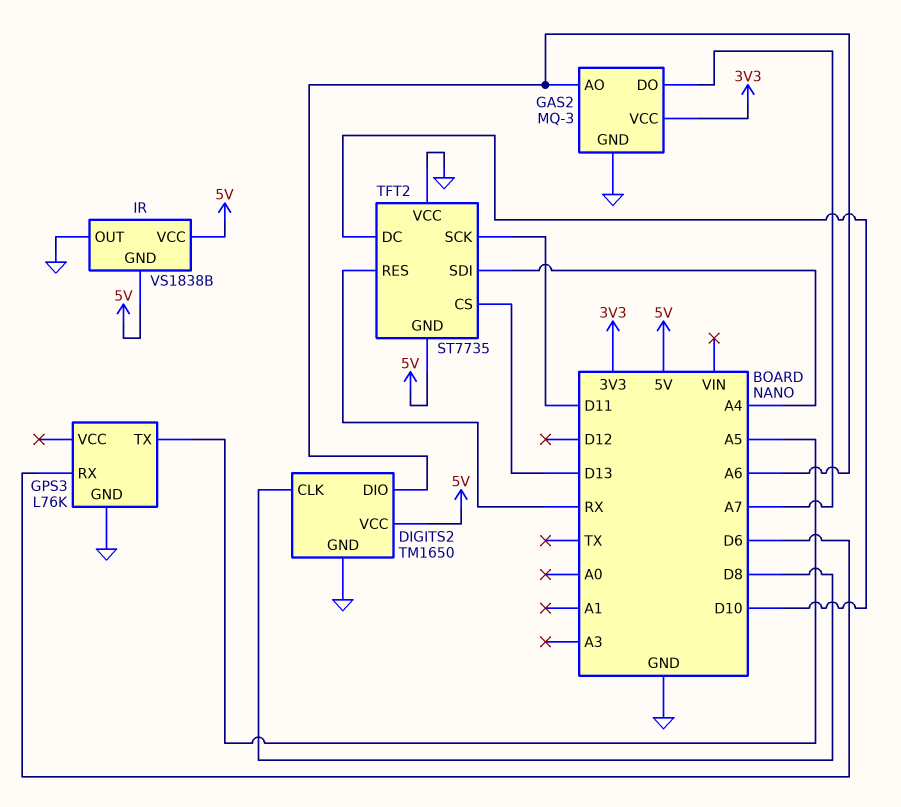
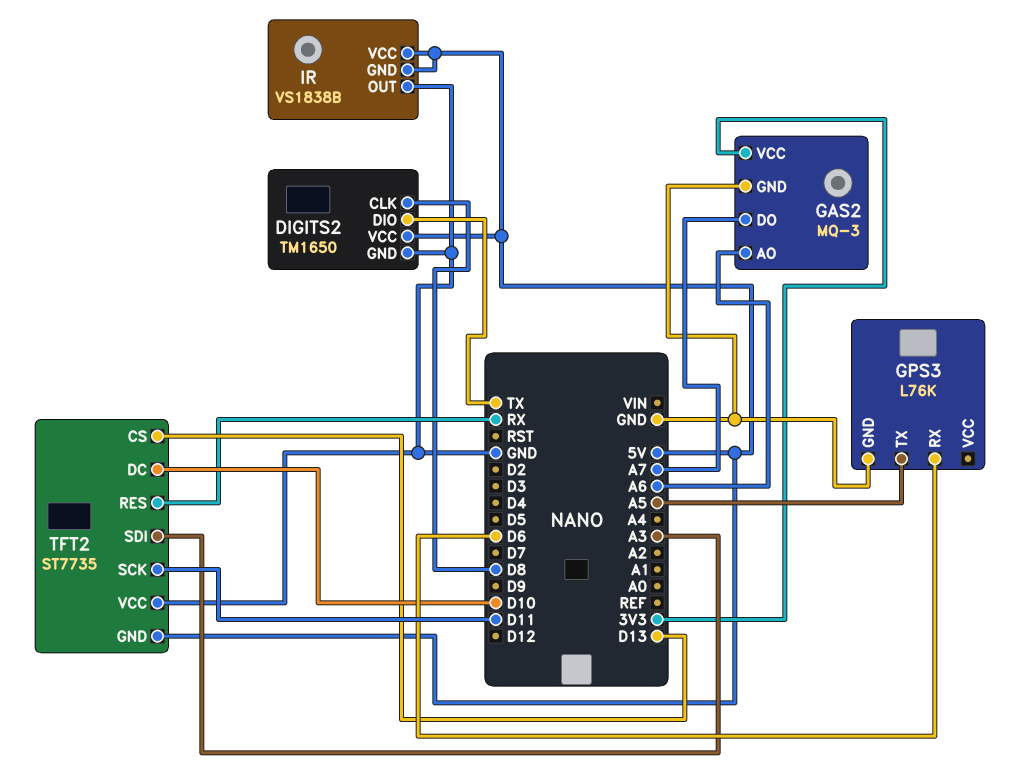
DIGITS2 pin DIO: A6 -> TX
TFT2 pin SDI: A4 -> A3

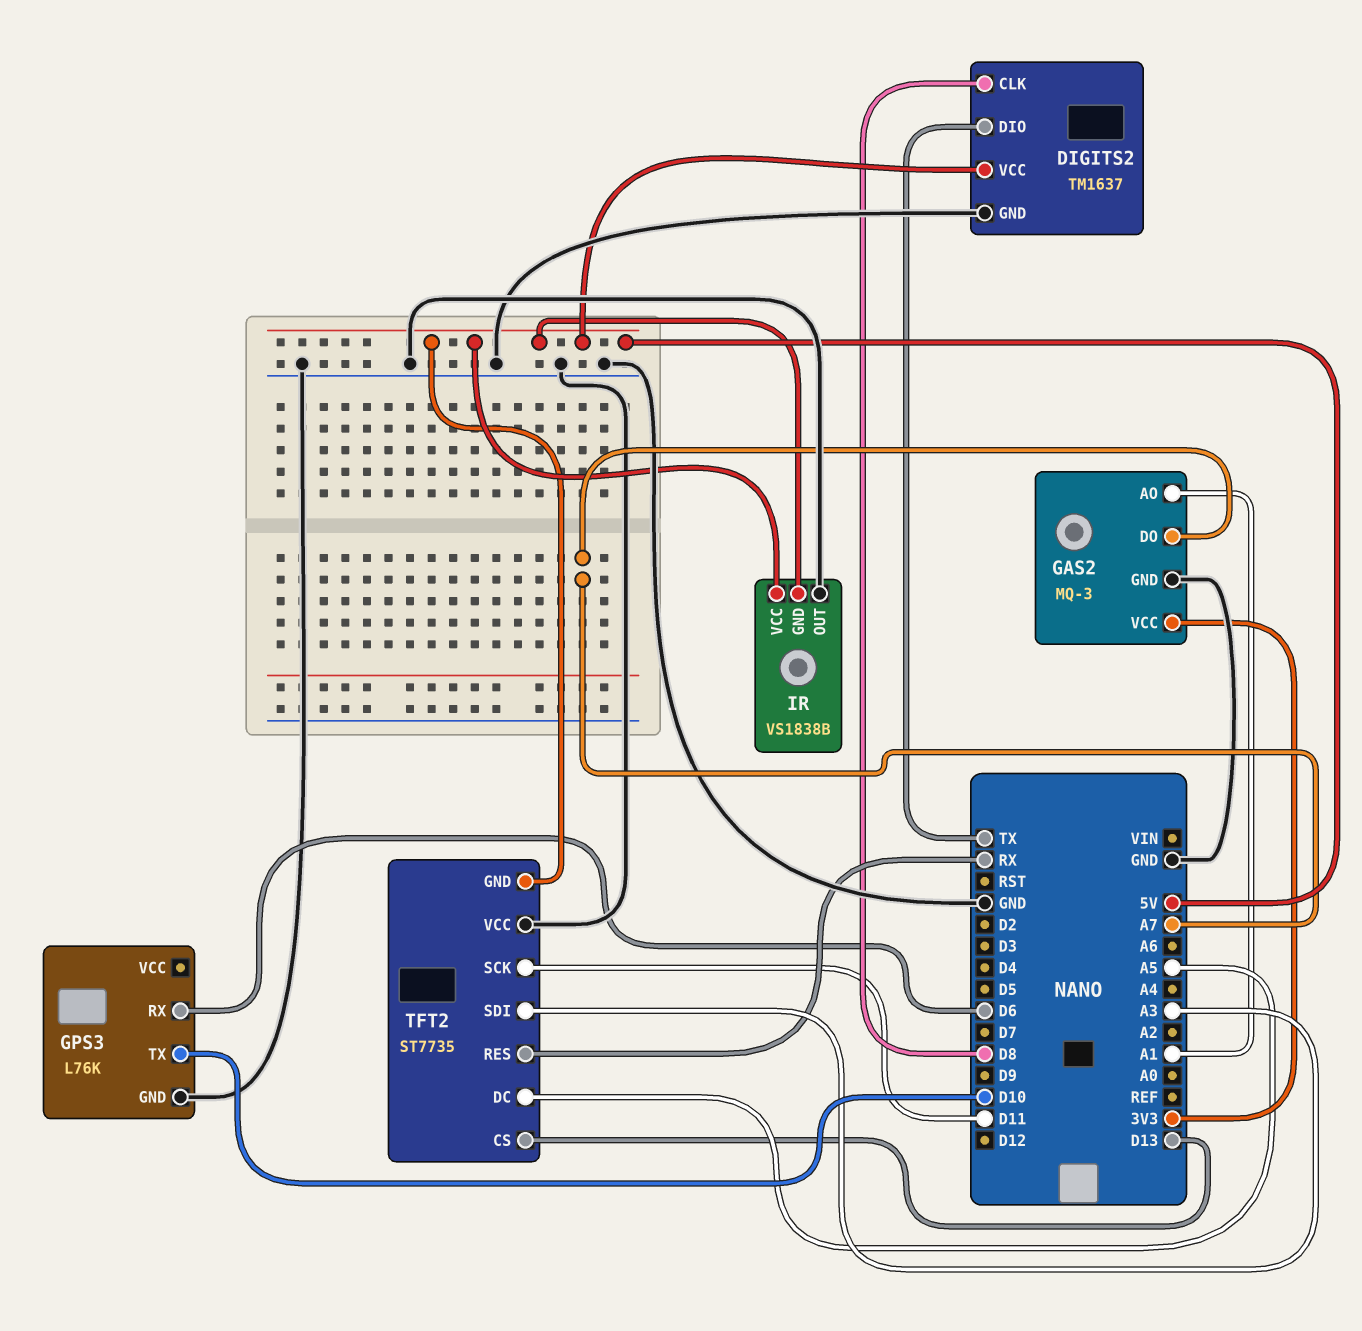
DIGITS2: TM1650 -> TM1637
GAS2 pin AO: A6 -> A1
GPS3 pin TX: A5 -> D10
TFT2 pin DC: D10 -> A5

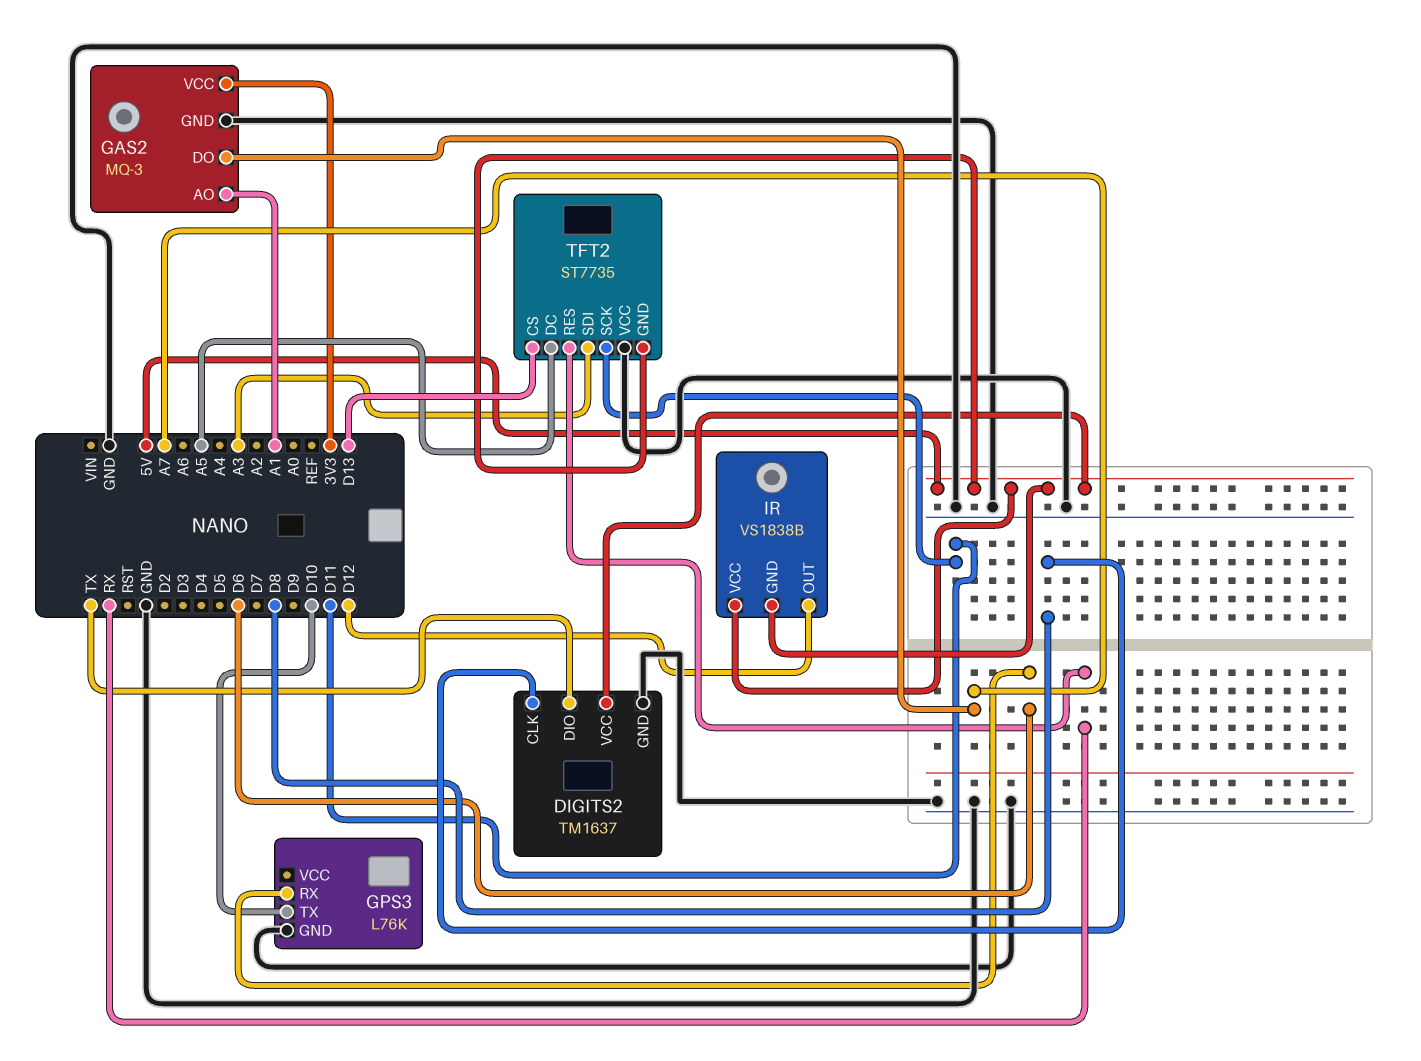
IR pin OUT: GND -> D12

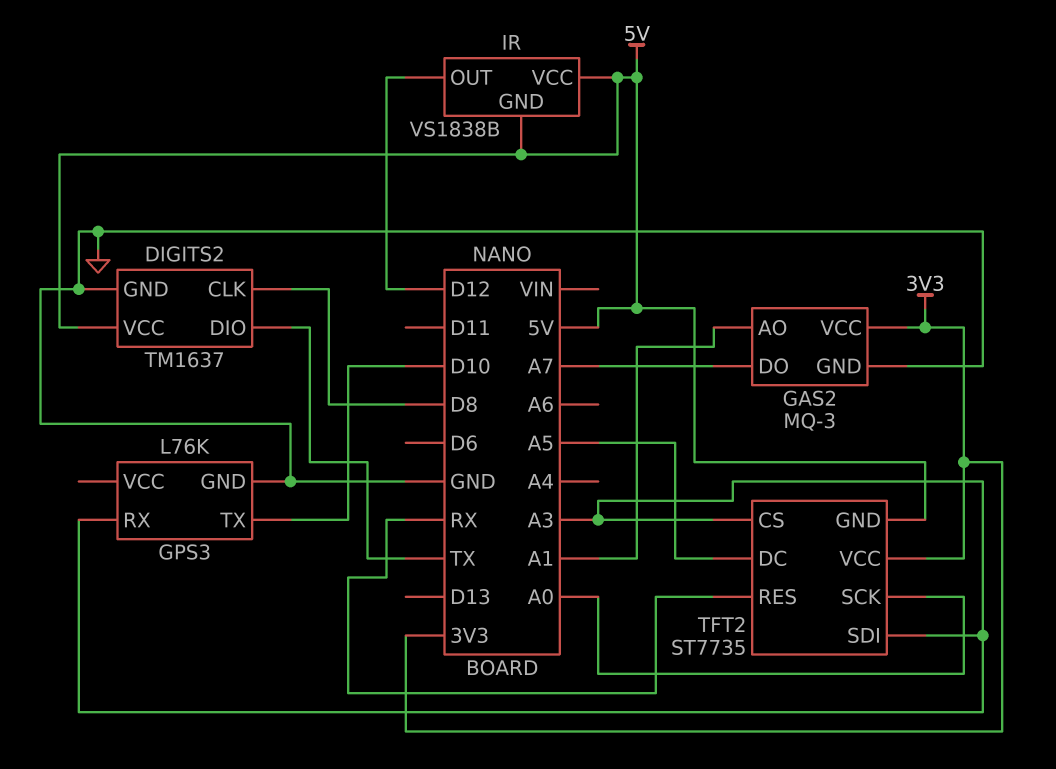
GPS3 pin RX: D6 -> A3
TFT2 pin CS: D13 -> A3
TFT2 pin SCK: D11 -> A0
TFT2 pin VCC: GND -> 3V3

